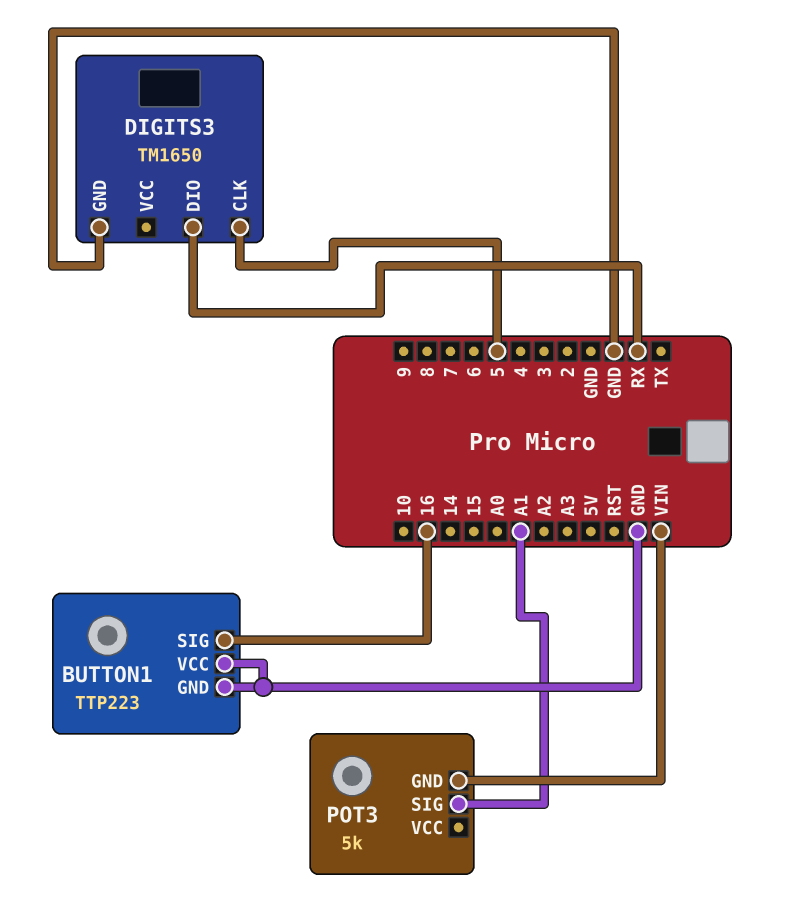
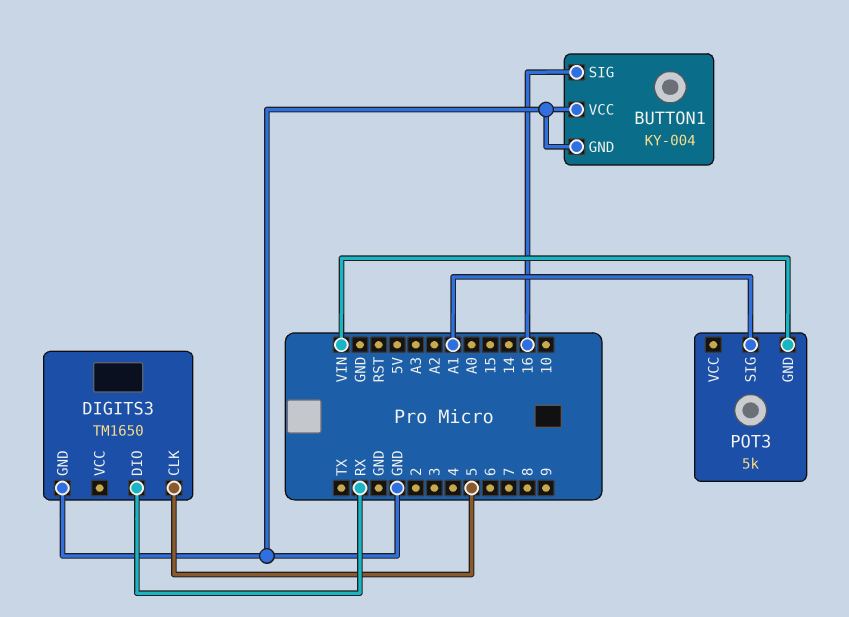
BUTTON1: TTP223 -> KY-004

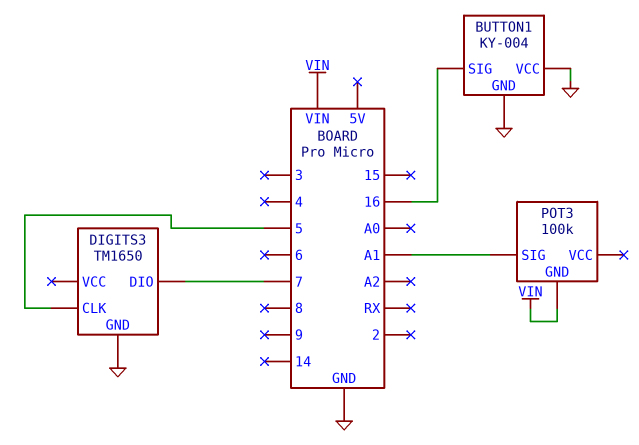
DIGITS3 pin DIO: RX -> 7
POT3: 5k -> 100k

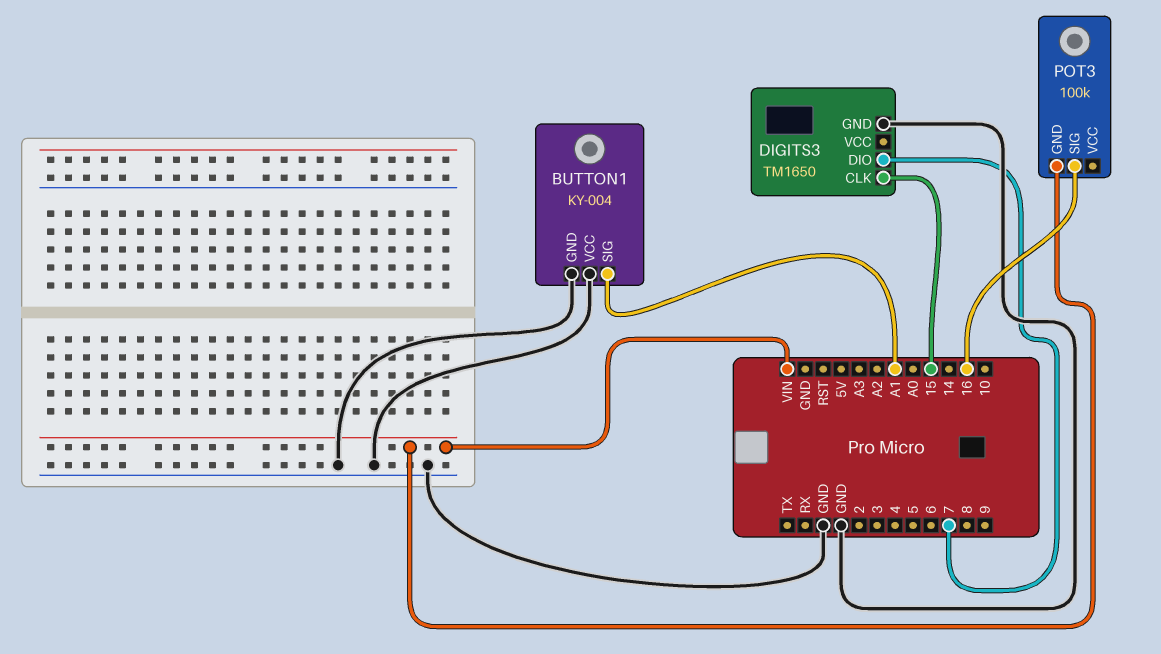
BUTTON1 pin SIG: 16 -> A1
DIGITS3 pin CLK: 5 -> 15
POT3 pin SIG: A1 -> 16

